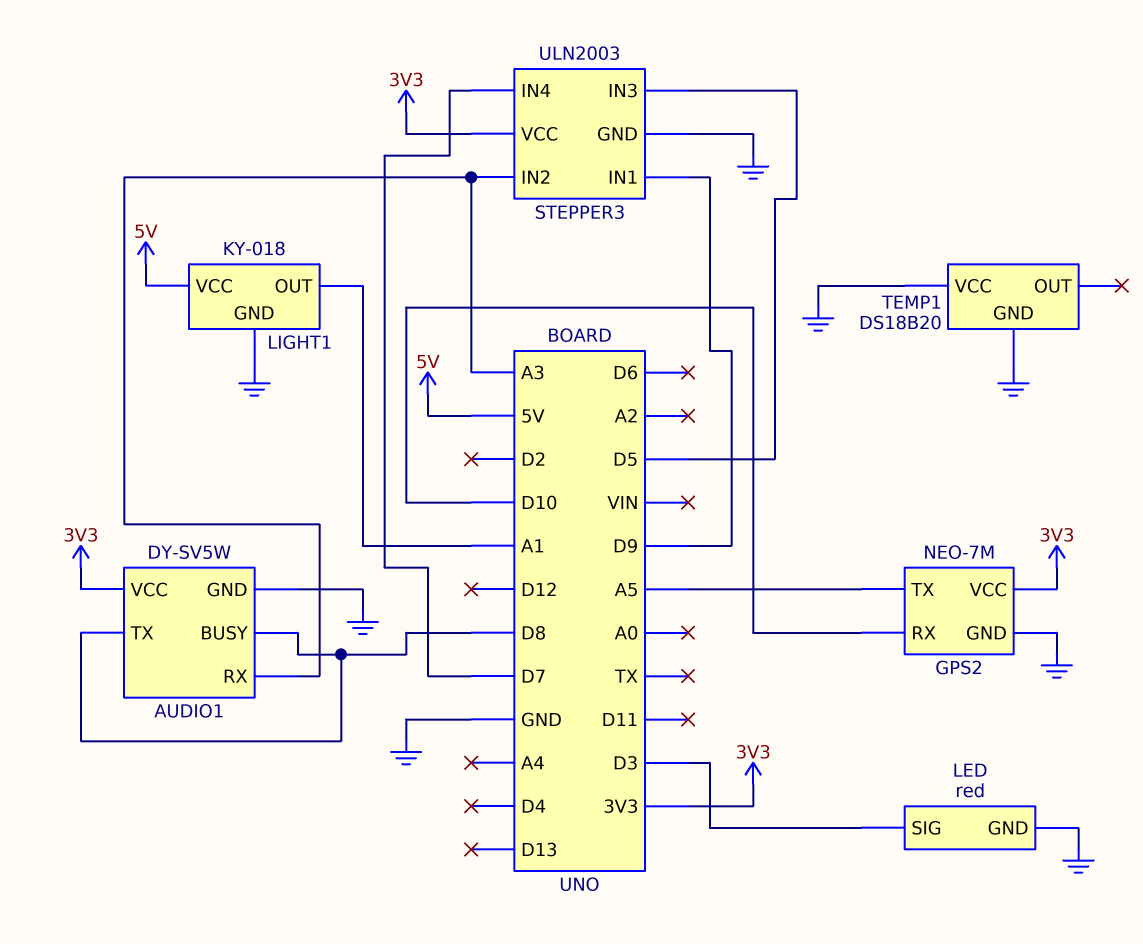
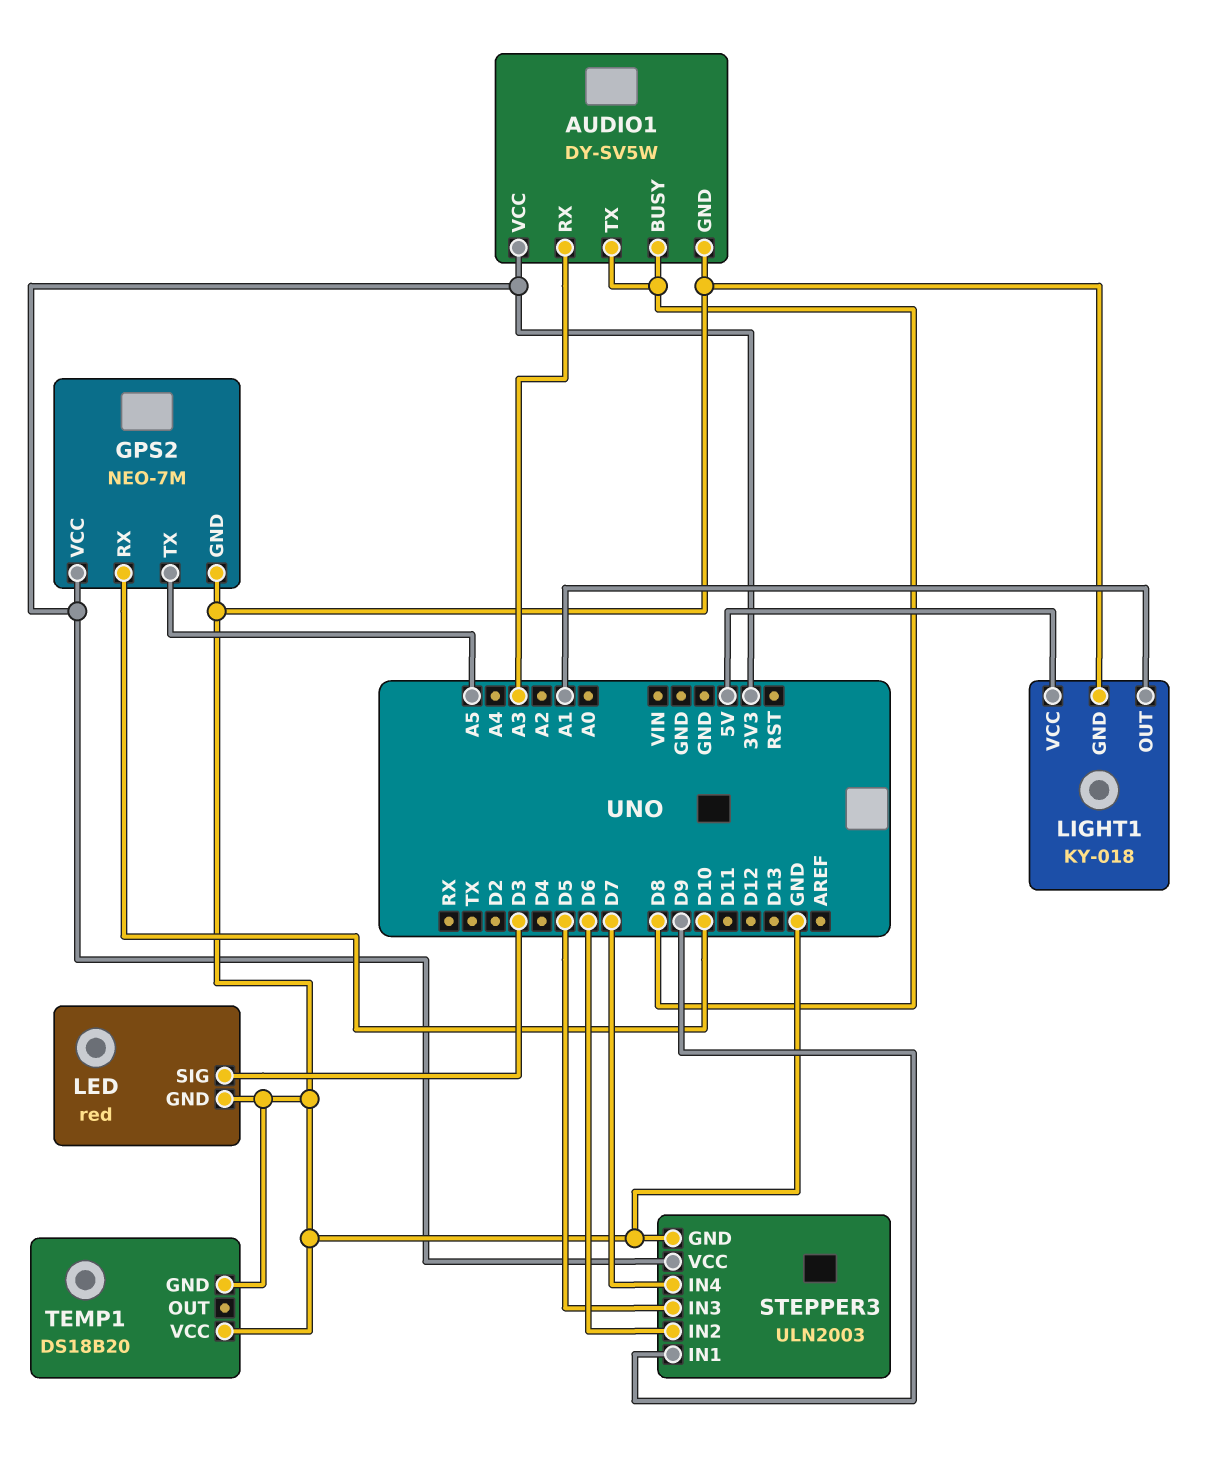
STEPPER3 pin IN2: A3 -> D6

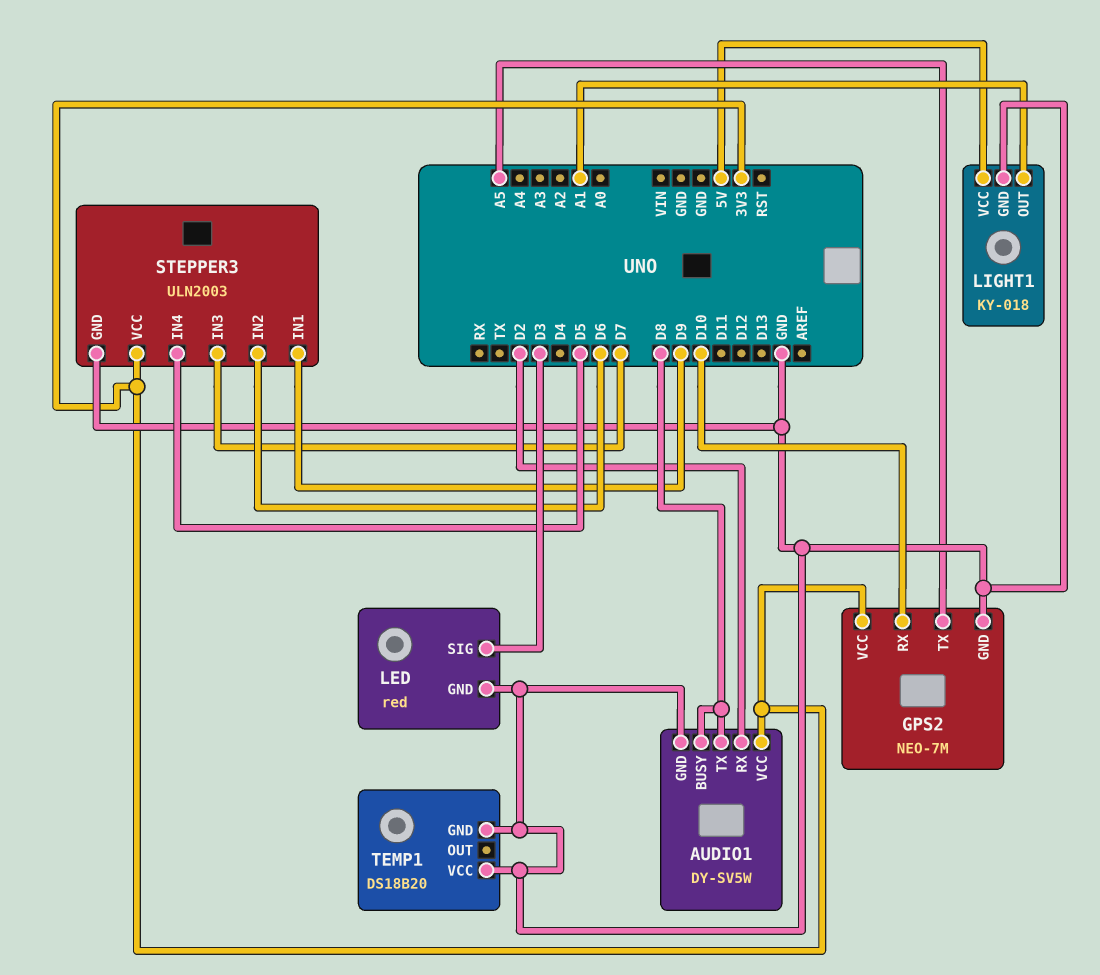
AUDIO1 pin RX: A3 -> D2
STEPPER3 pin IN3: D5 -> D7
STEPPER3 pin IN4: D7 -> D5

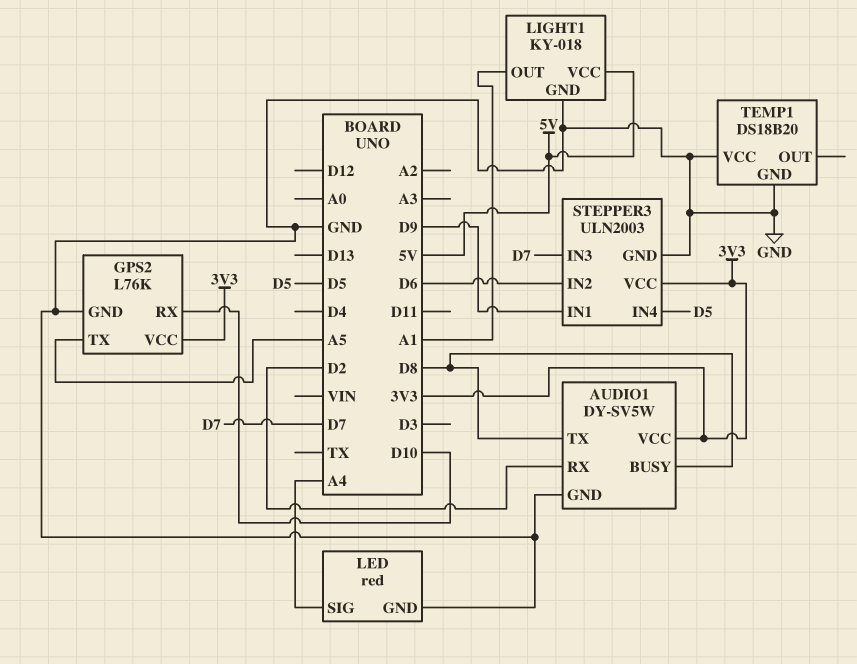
GPS2: NEO-7M -> L76K
LED pin SIG: D3 -> A4

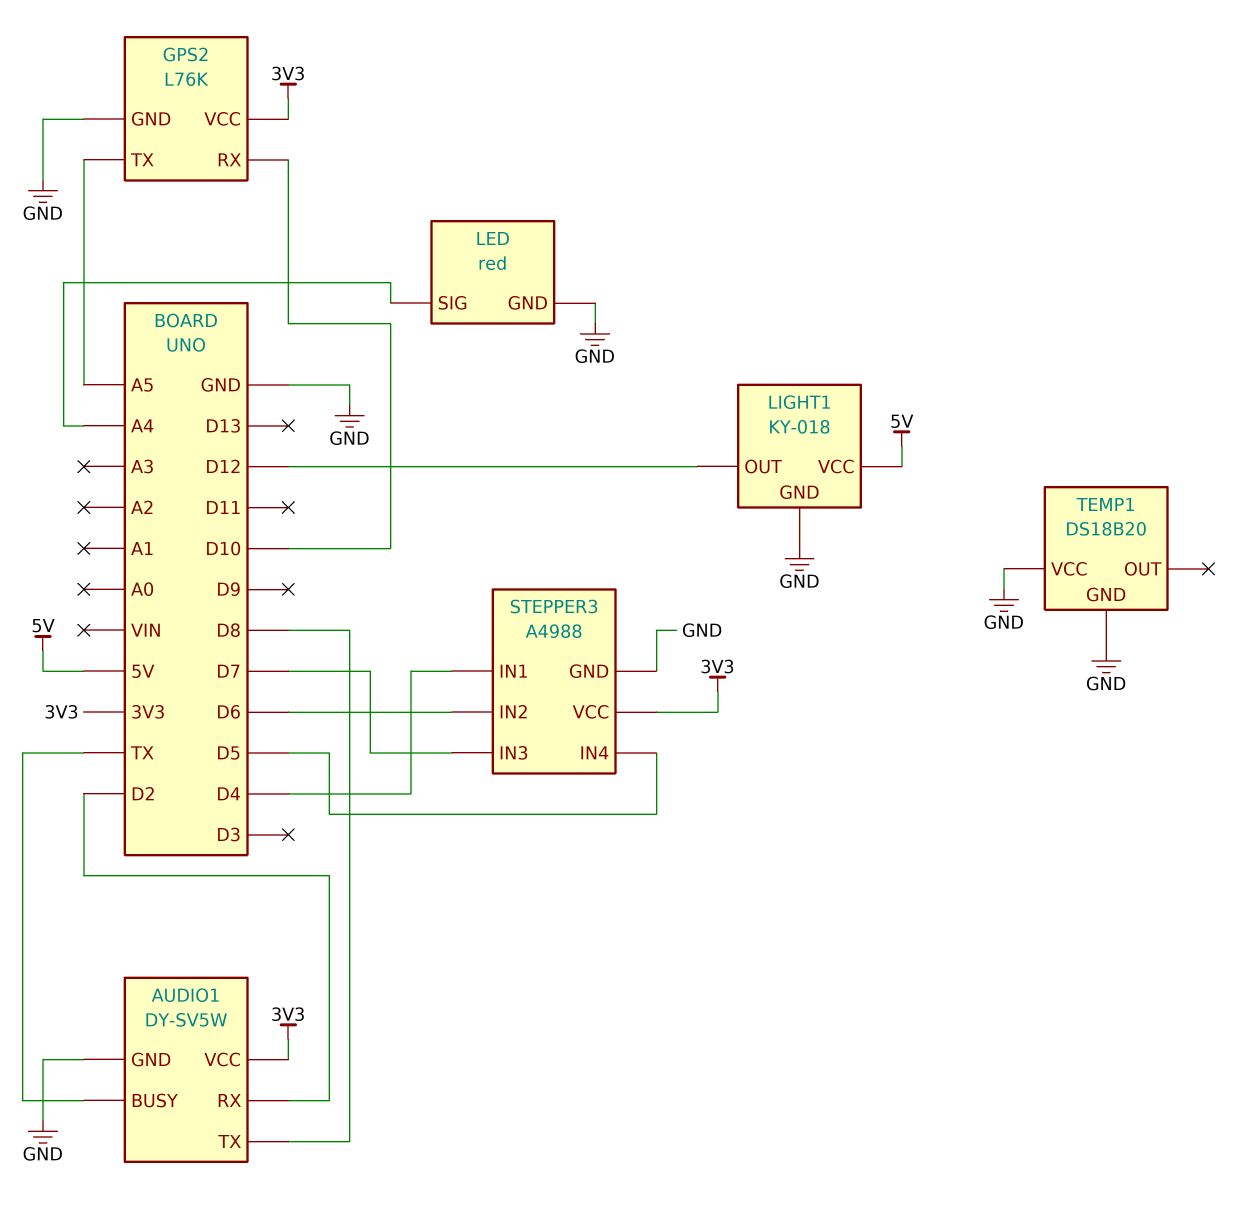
AUDIO1 pin BUSY: D8 -> TX
LIGHT1 pin OUT: A1 -> D12
STEPPER3: ULN2003 -> A4988
STEPPER3 pin IN1: D9 -> D4

